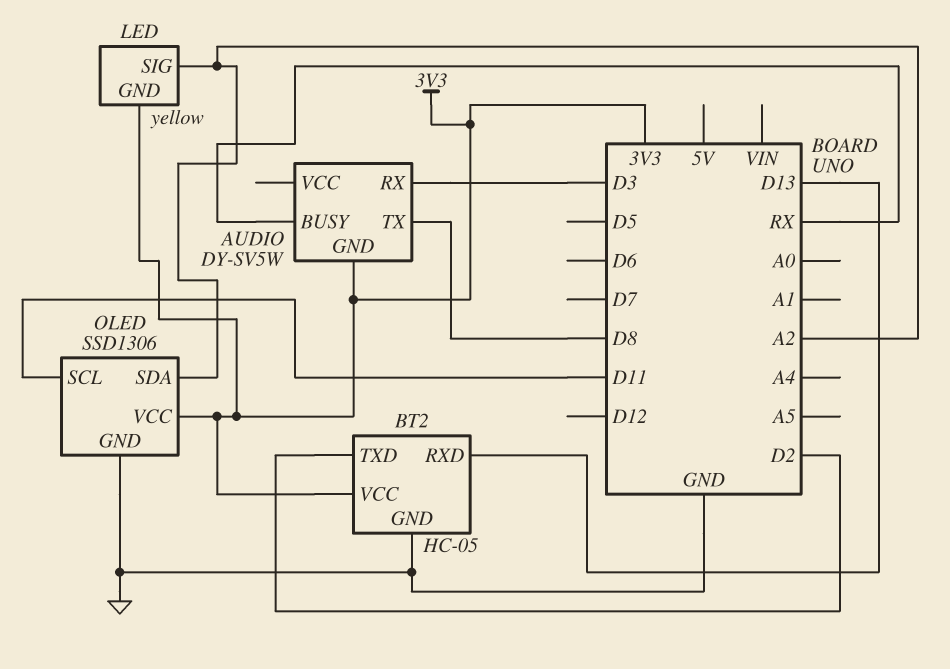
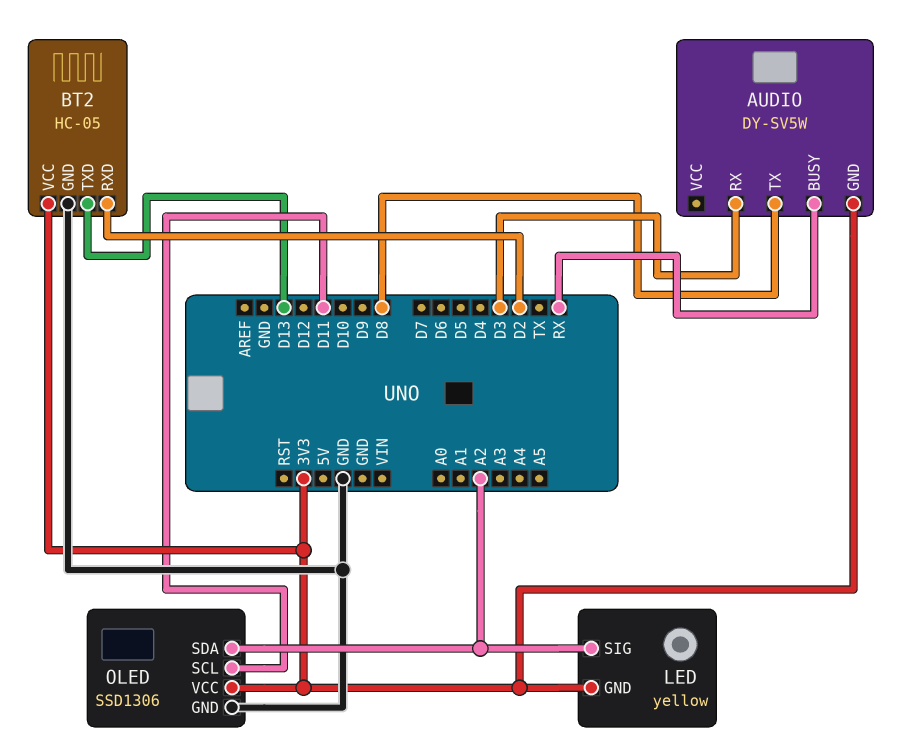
BT2 pin RXD: D13 -> D2
BT2 pin TXD: D2 -> D13

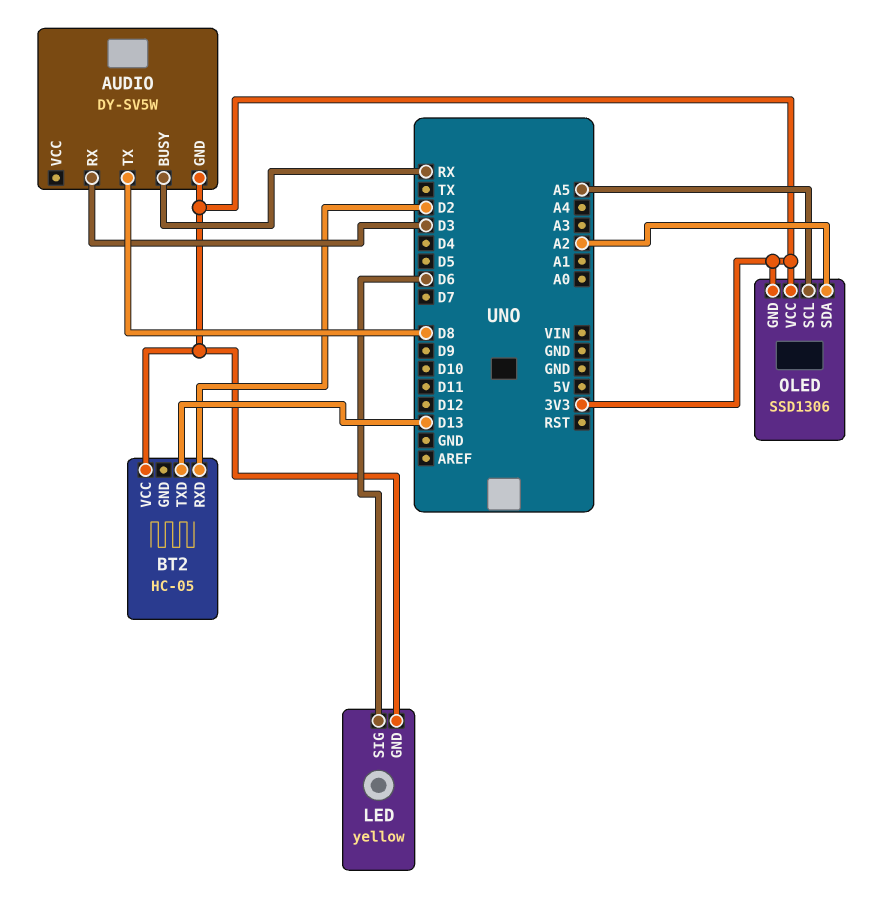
BT2 pin GND: GND -> none
LED pin SIG: A2 -> D6
OLED pin GND: GND -> 3V3
OLED pin SCL: D11 -> A5

